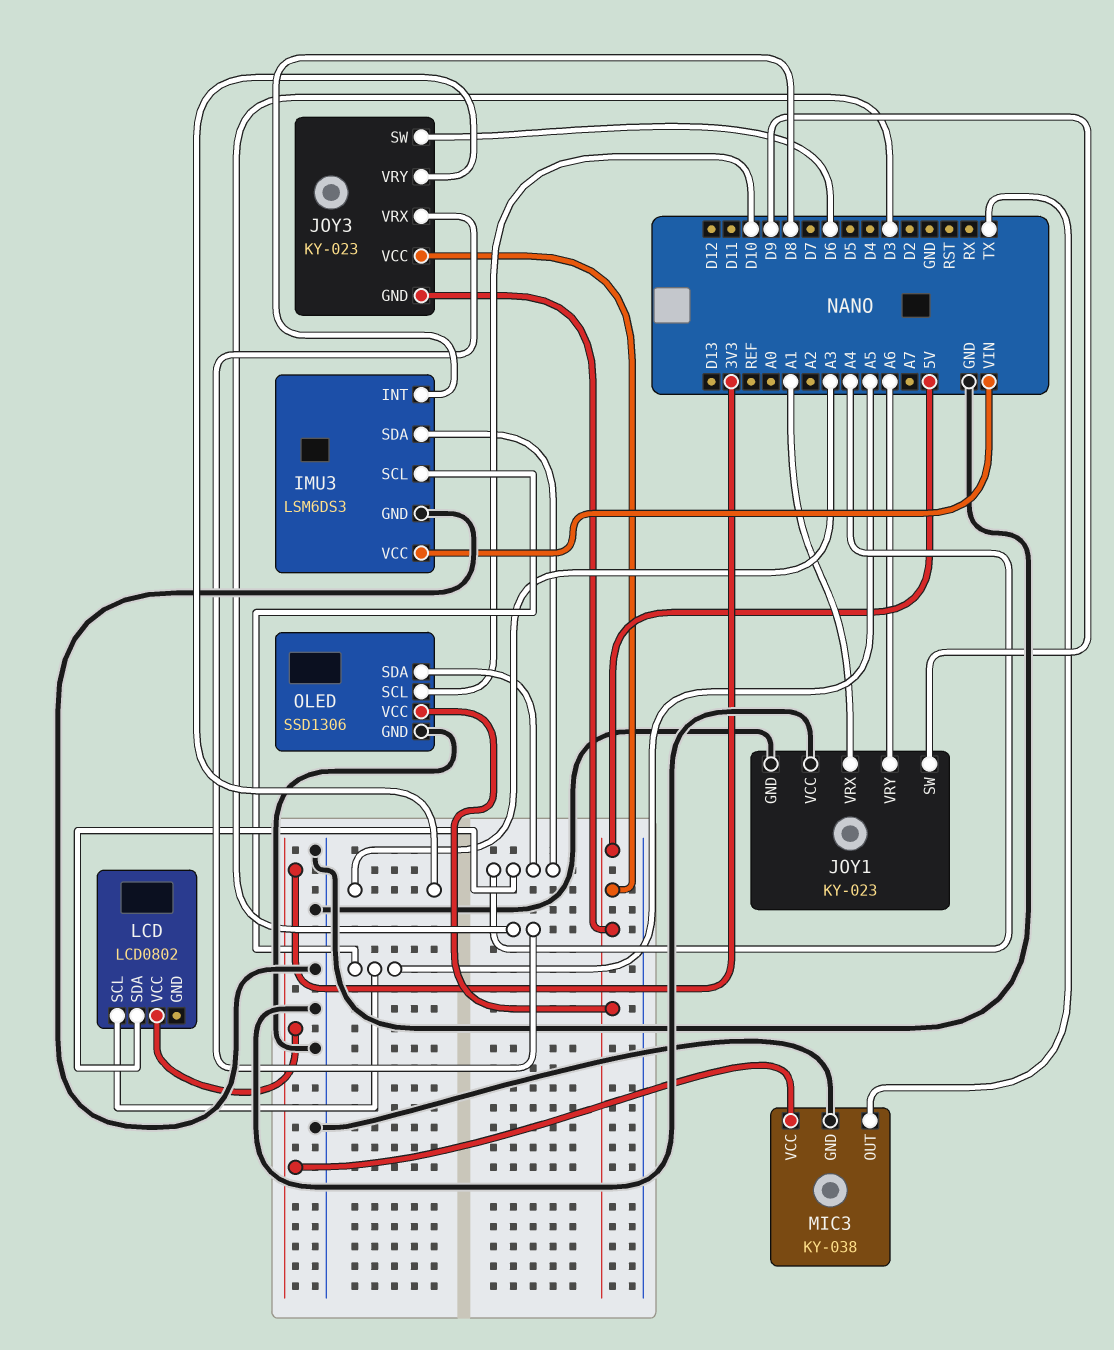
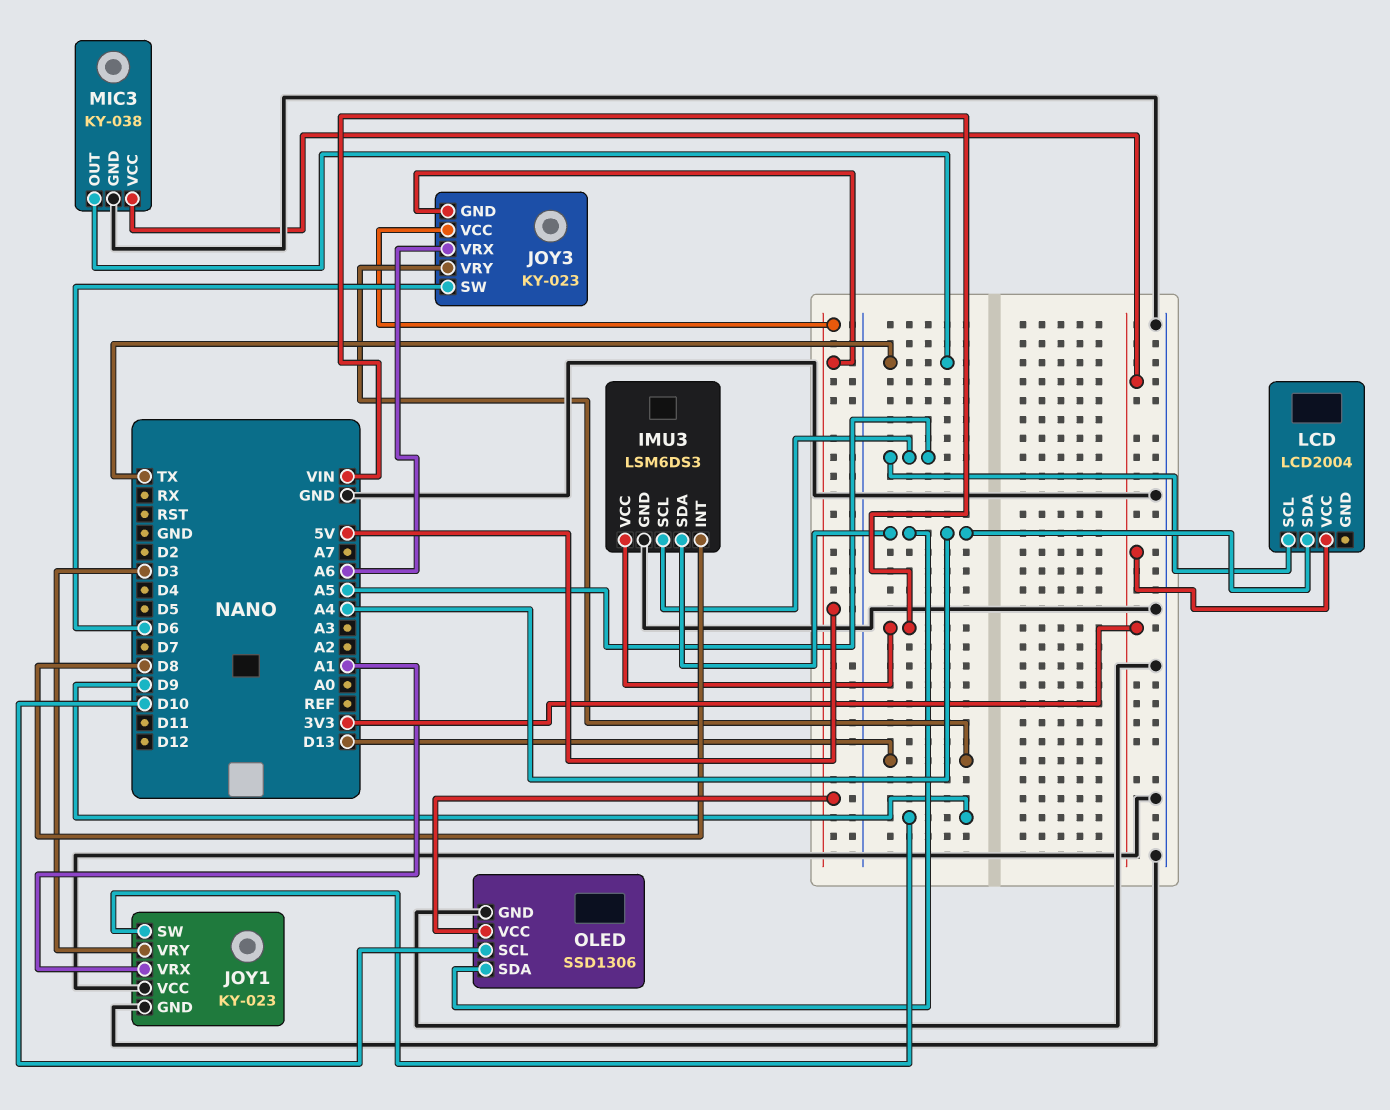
JOY1 pin VRY: A6 -> D3
JOY3 pin VRX: D3 -> A6
JOY3 pin VRY: A3 -> D13
LCD: LCD0802 -> LCD2004

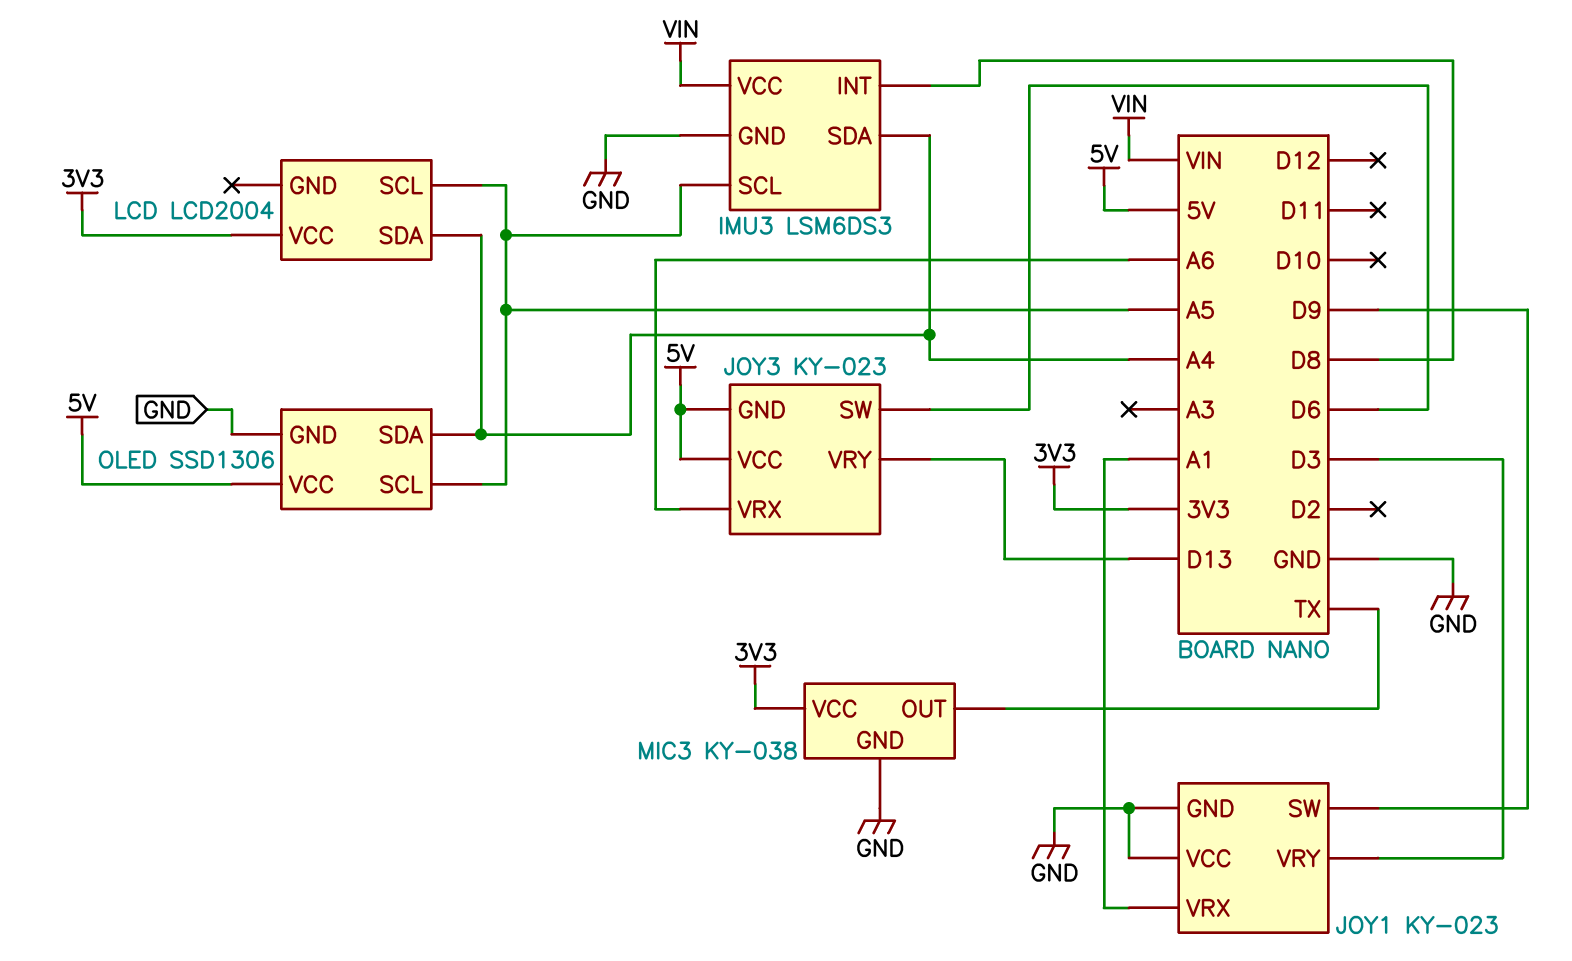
OLED pin SCL: D10 -> A5

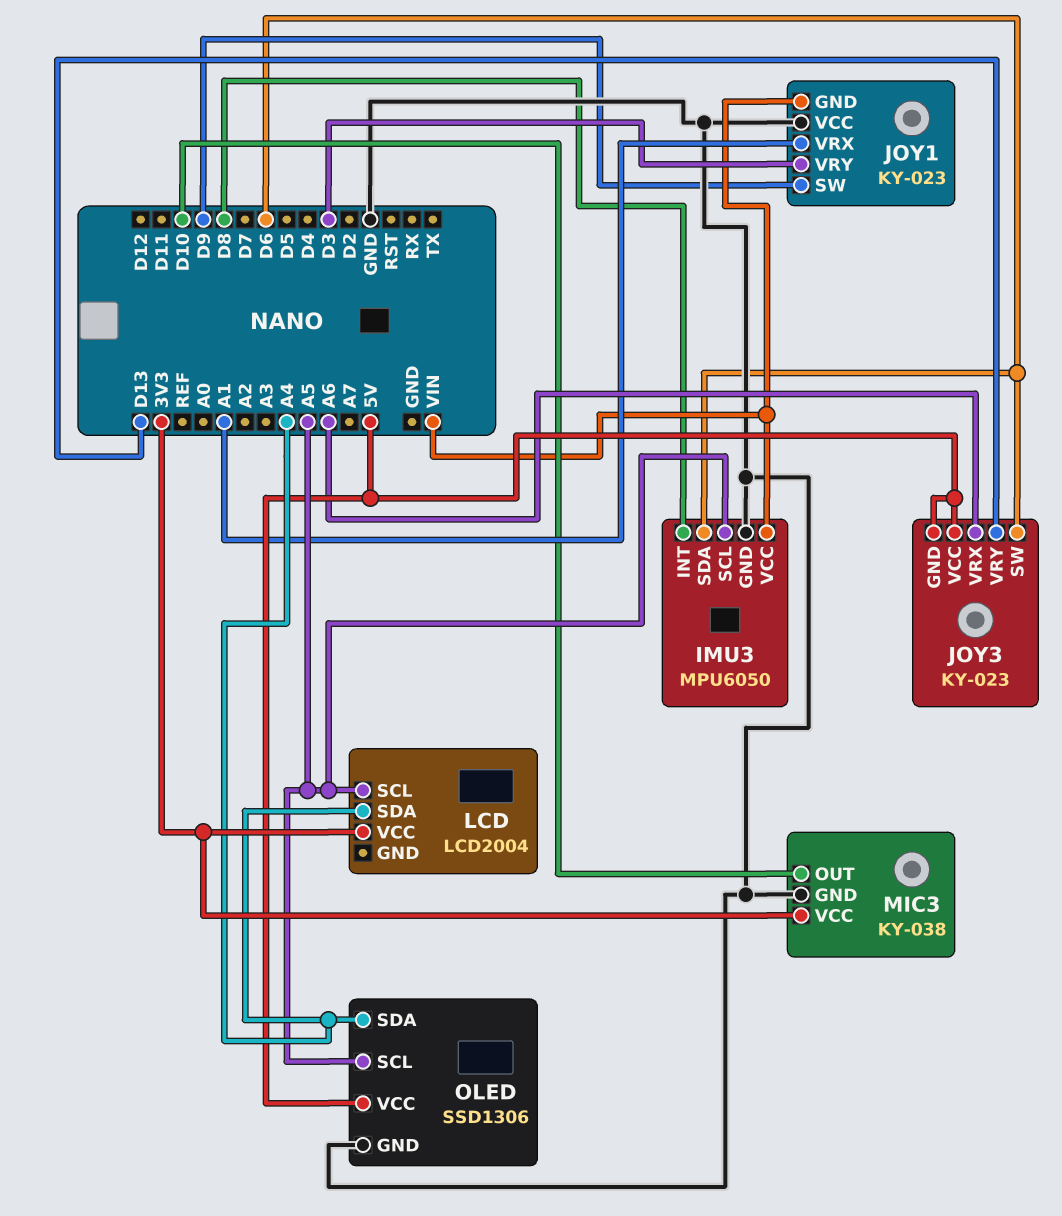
IMU3: LSM6DS3 -> MPU6050
IMU3 pin SDA: A4 -> D6
JOY1 pin GND: GND -> VIN
MIC3 pin OUT: TX -> D10

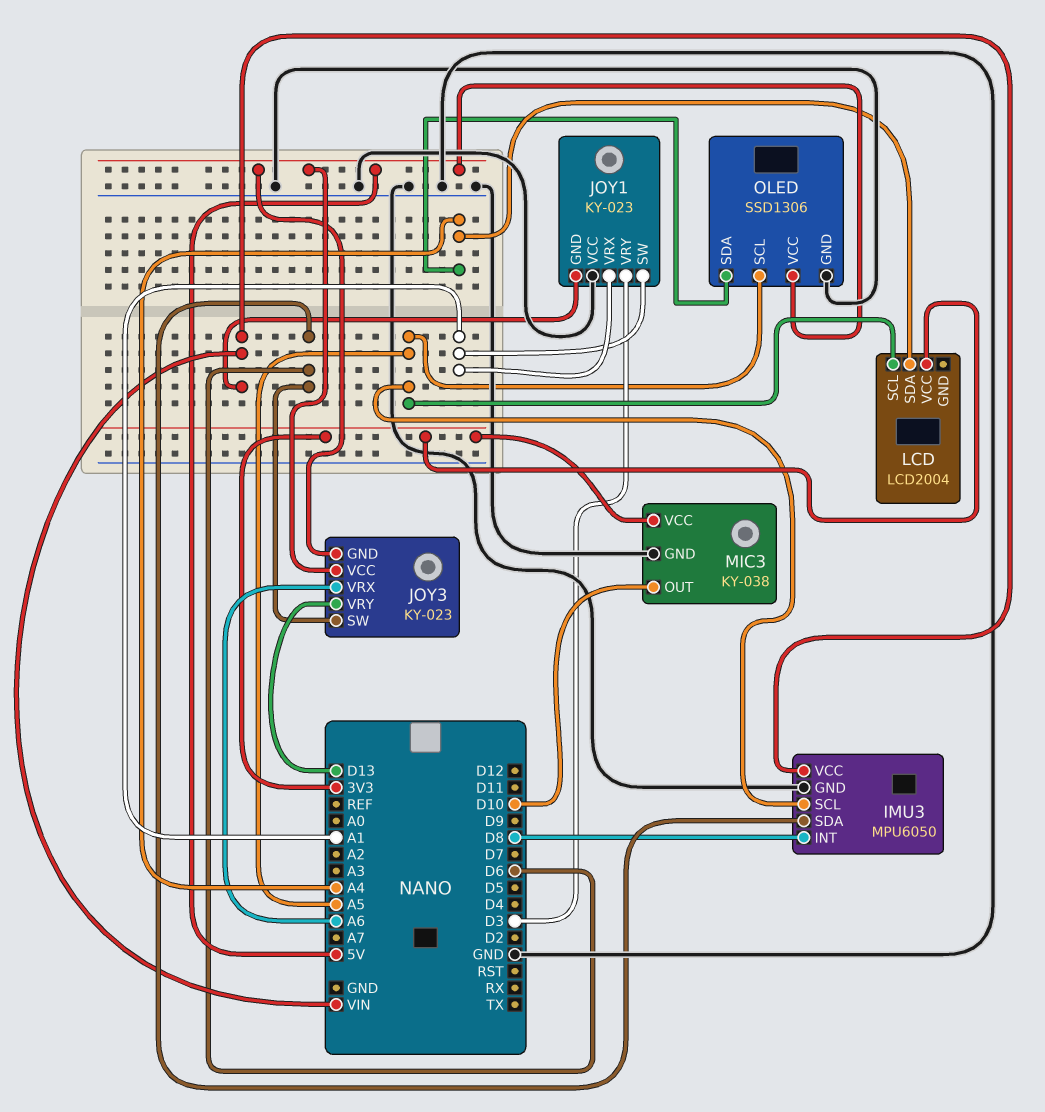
JOY1 pin SW: D9 -> A1

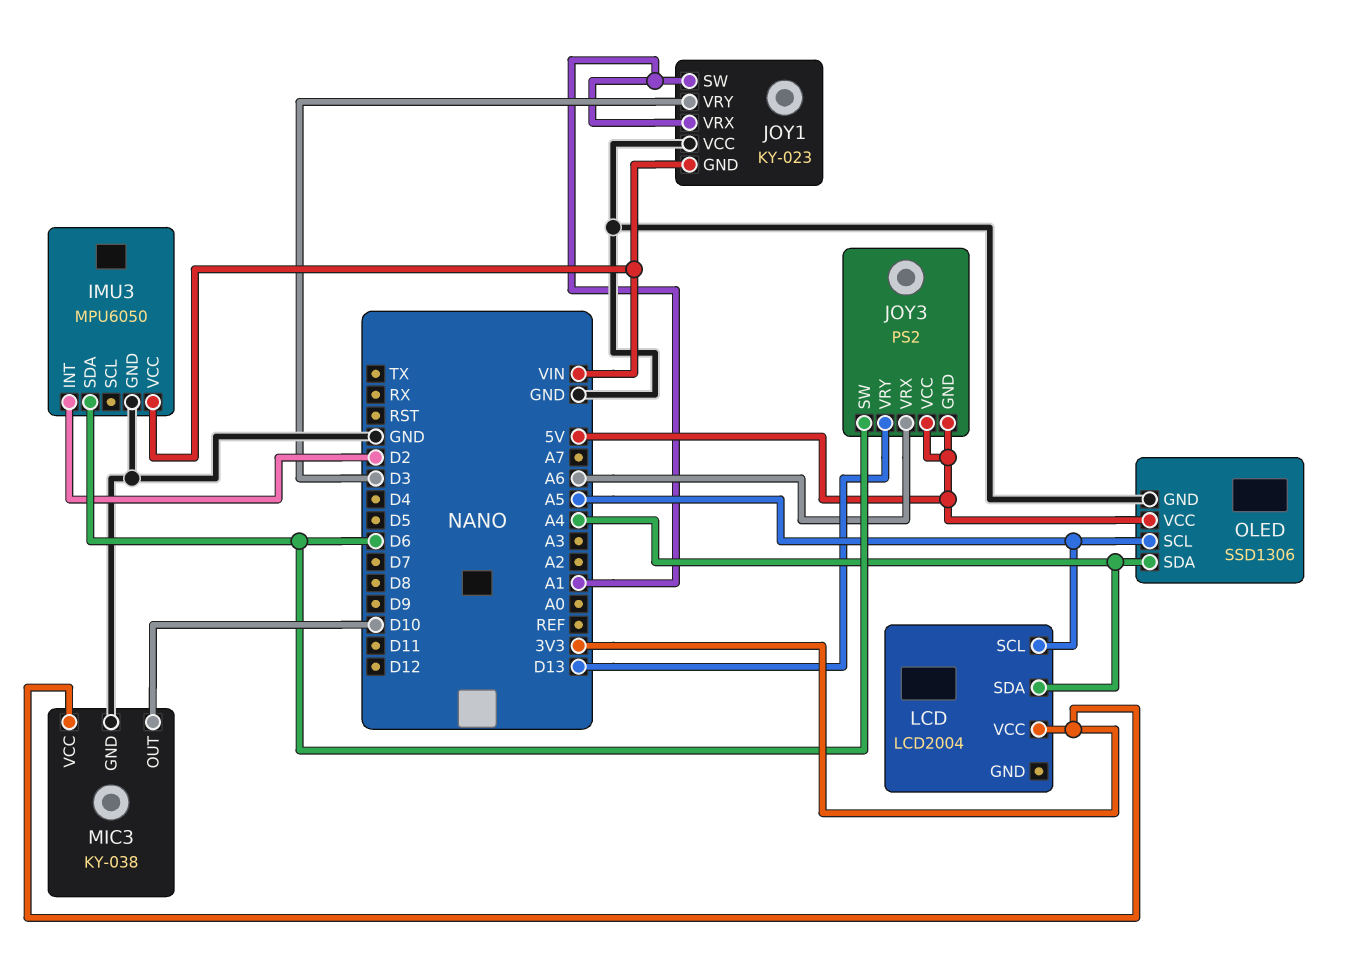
IMU3 pin INT: D8 -> D2
IMU3 pin SCL: A5 -> none
JOY3: KY-023 -> PS2

